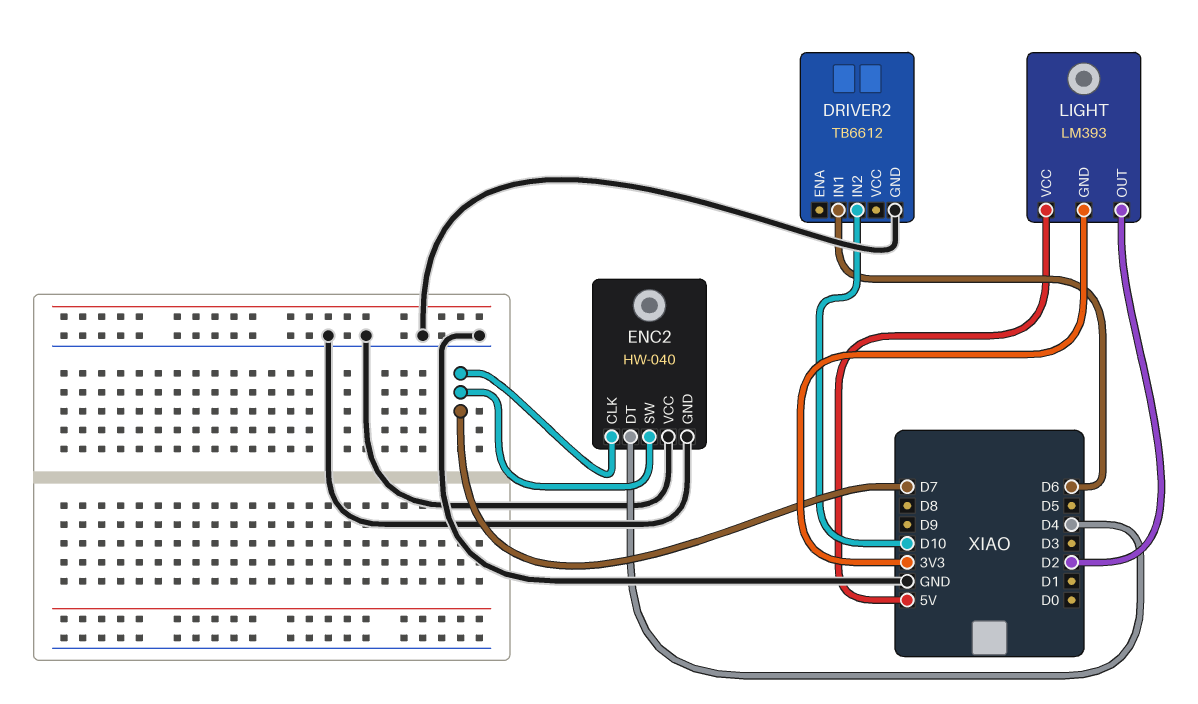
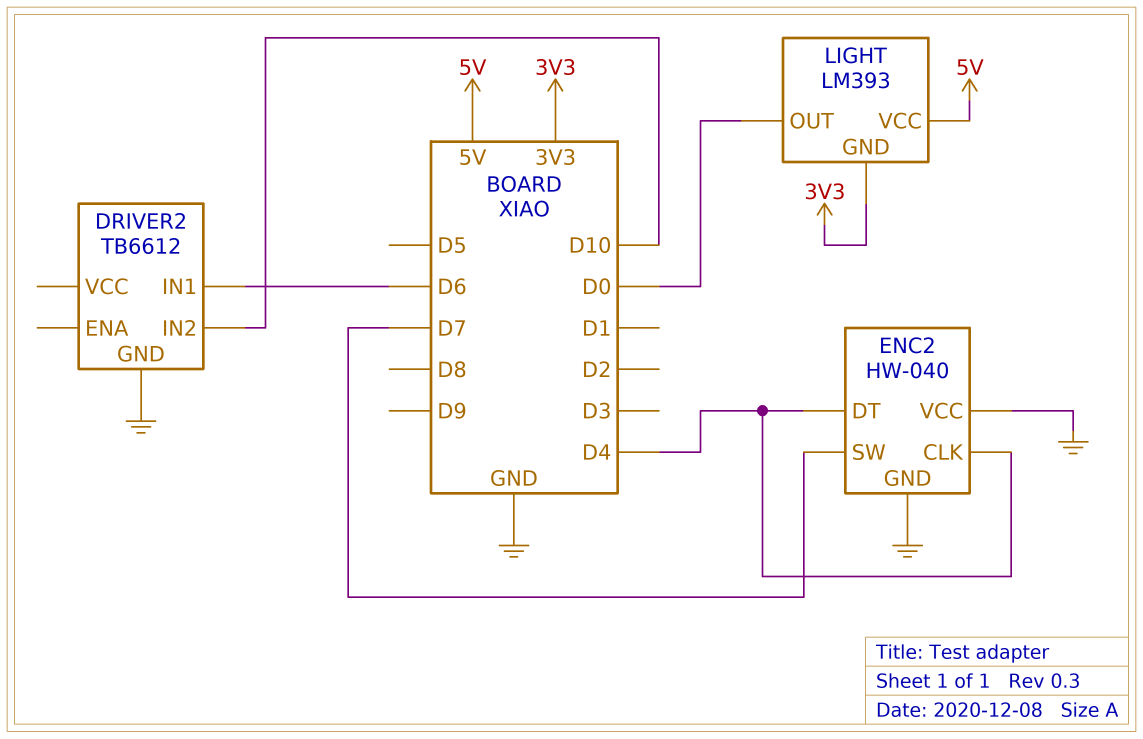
ENC2 pin CLK: D7 -> D4
LIGHT pin OUT: D2 -> D0

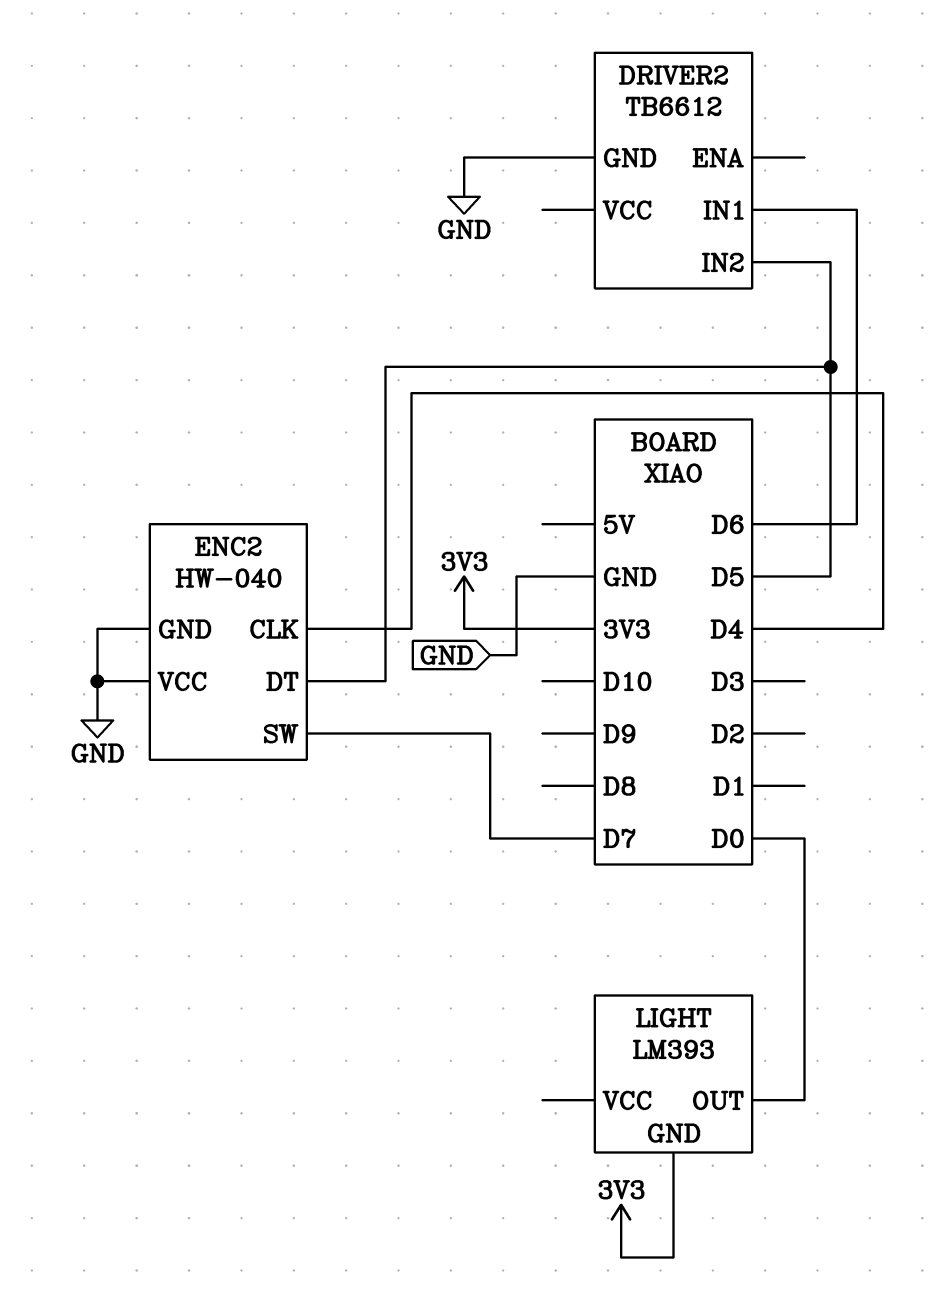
DRIVER2 pin IN2: D10 -> D5
ENC2 pin DT: D4 -> D5
LIGHT pin VCC: 5V -> none

